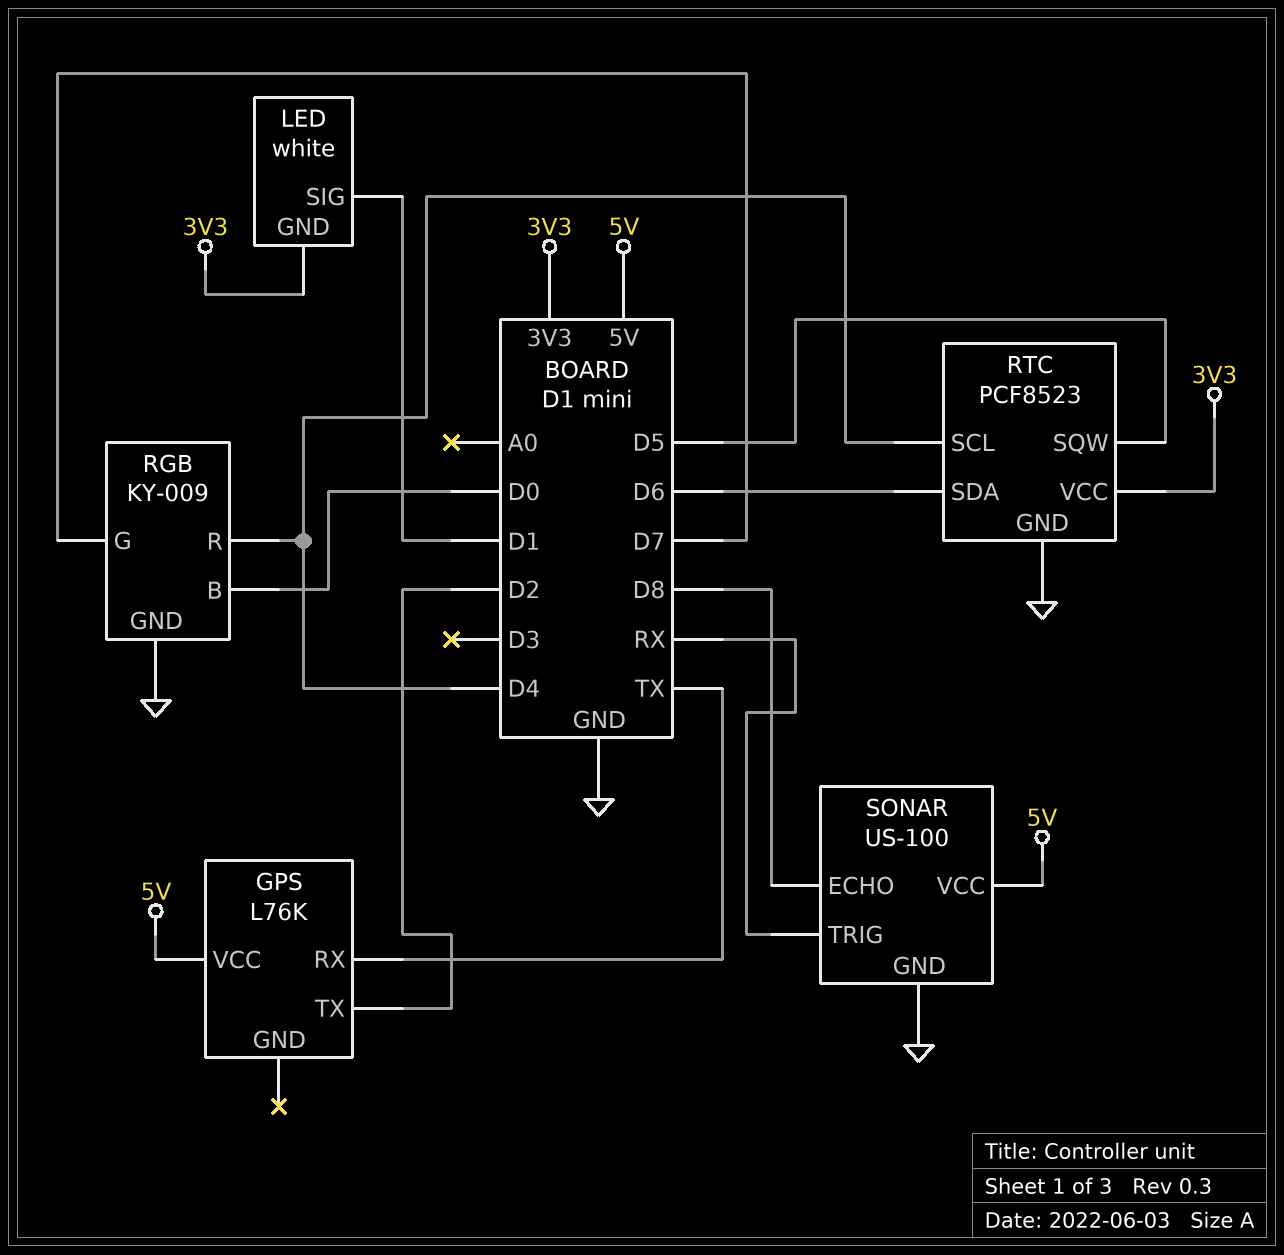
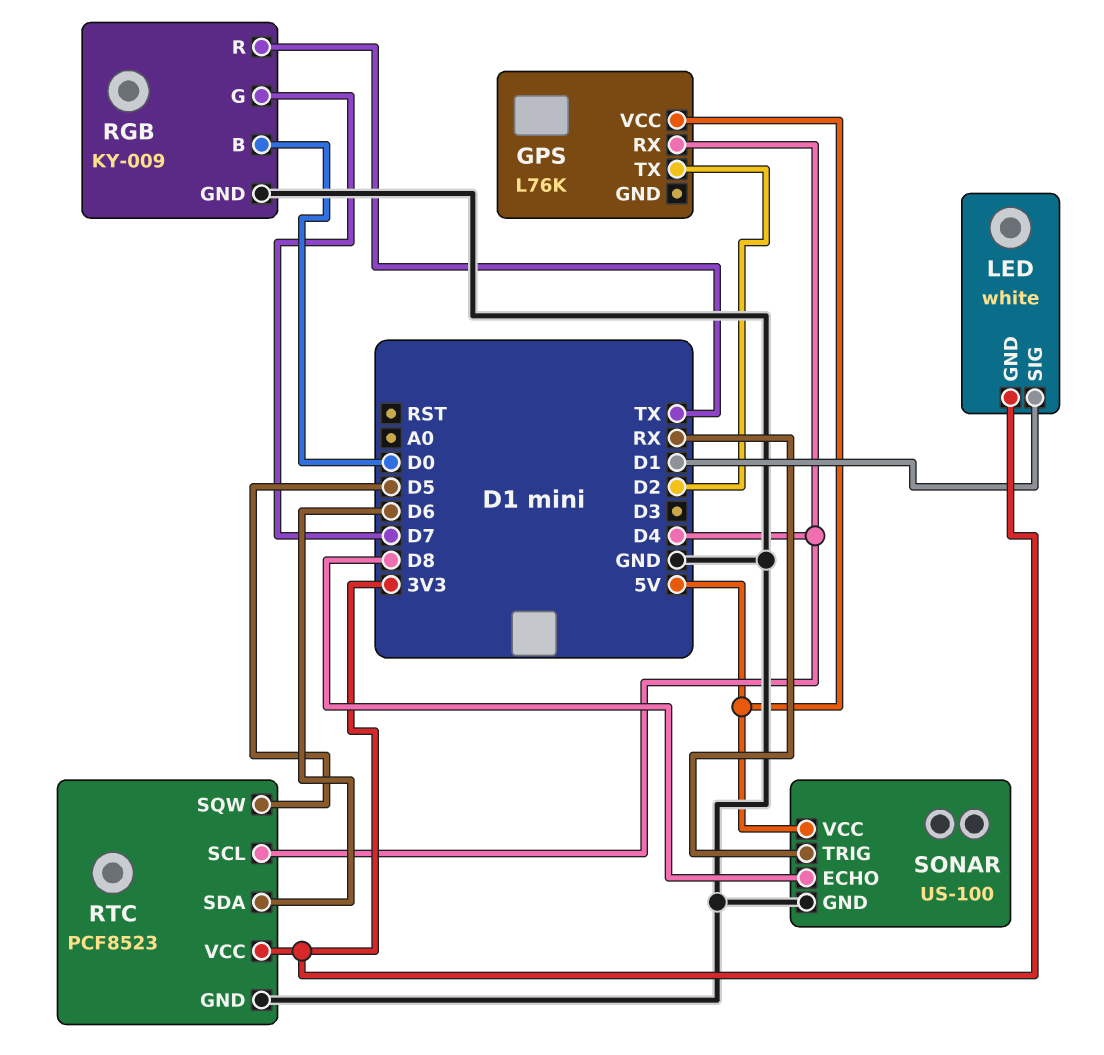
GPS pin RX: TX -> D4
RGB pin R: D4 -> TX

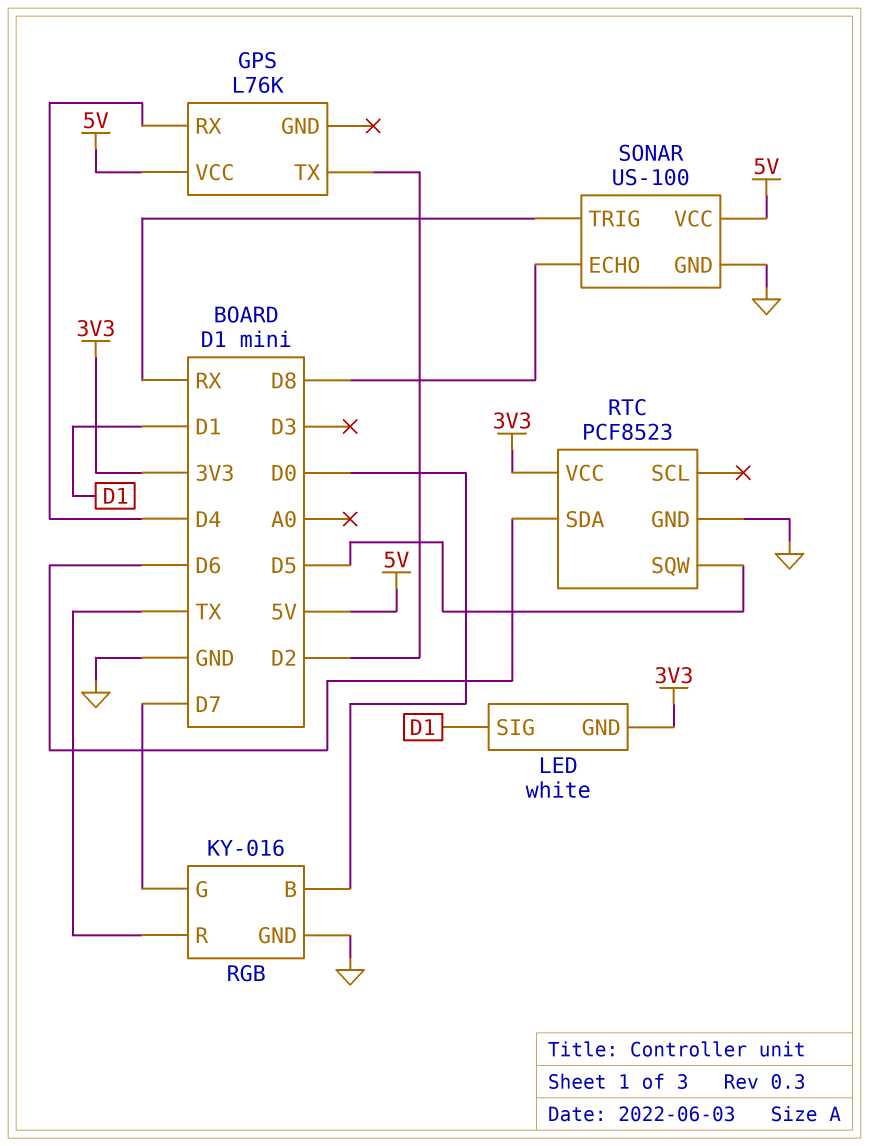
RGB: KY-009 -> KY-016
RTC pin SCL: D4 -> none

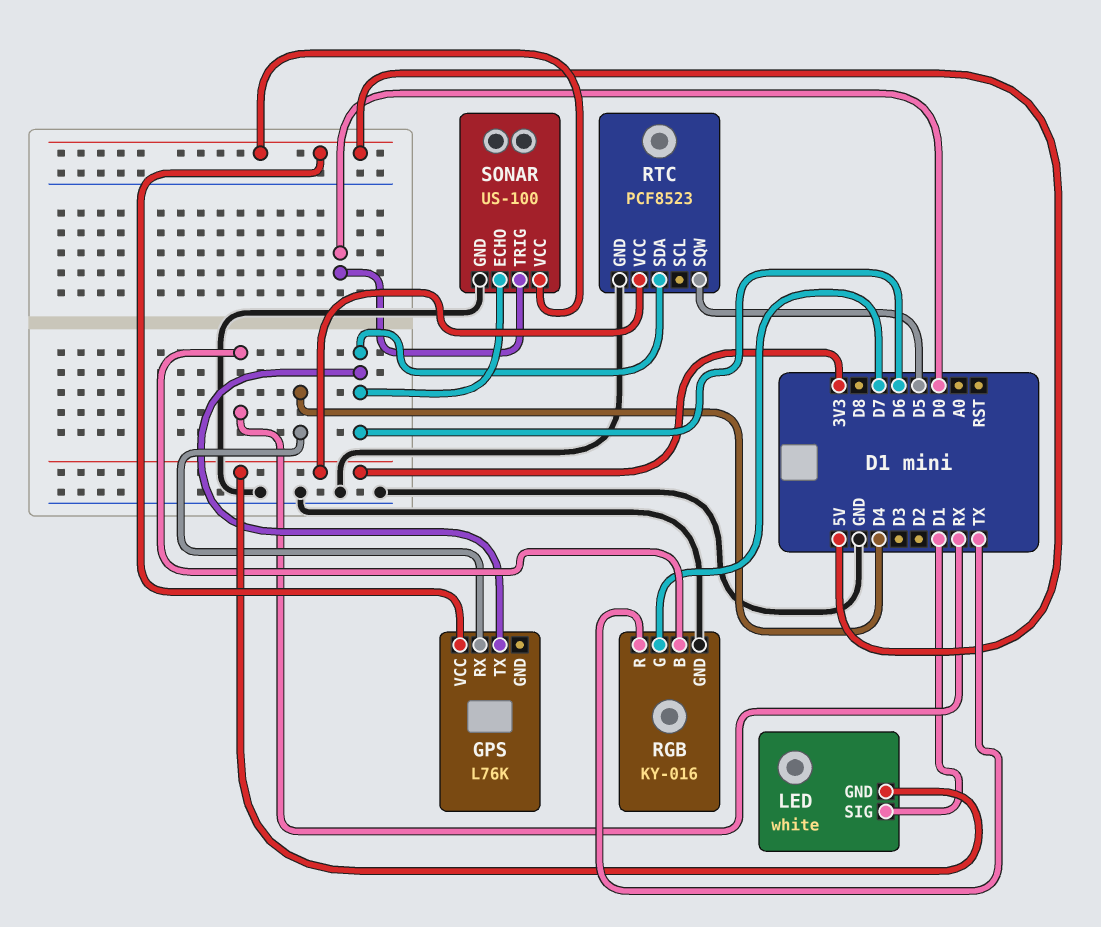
GPS pin TX: D2 -> D6
RGB pin B: D0 -> RX
SONAR pin ECHO: D8 -> D6
SONAR pin TRIG: RX -> D0

